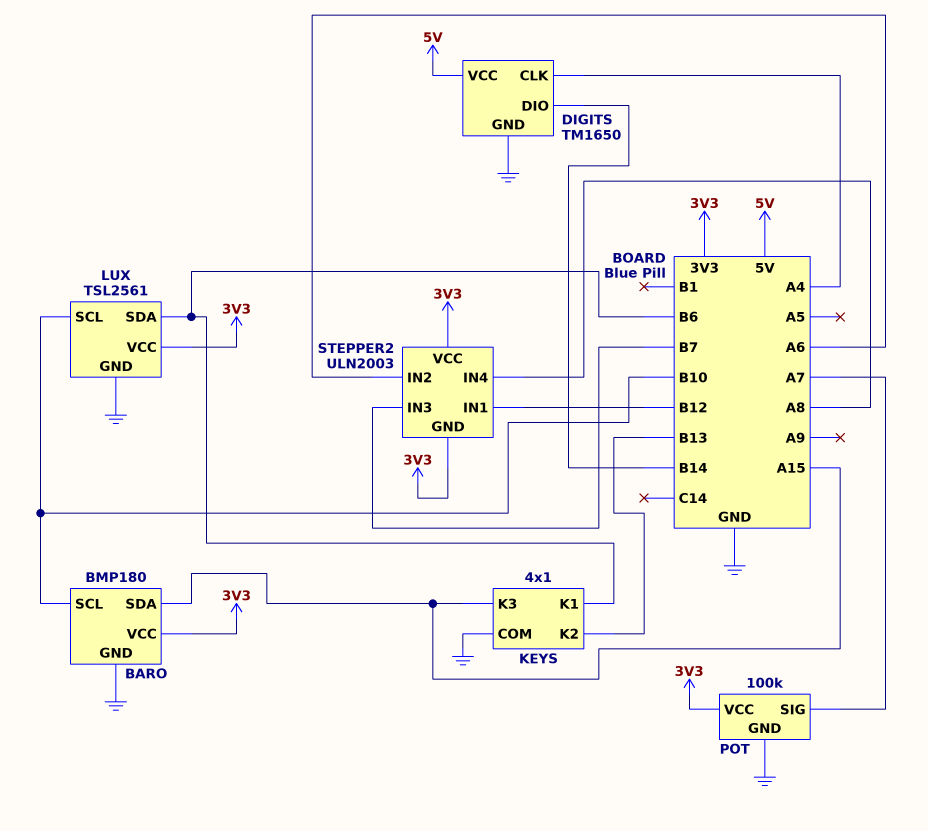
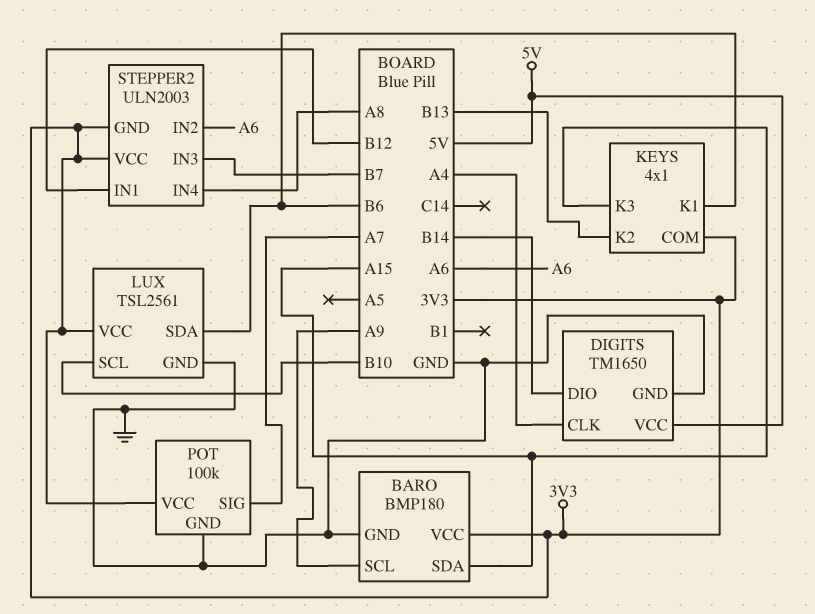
BARO pin SCL: B10 -> A9
KEYS pin COM: GND -> 3V3

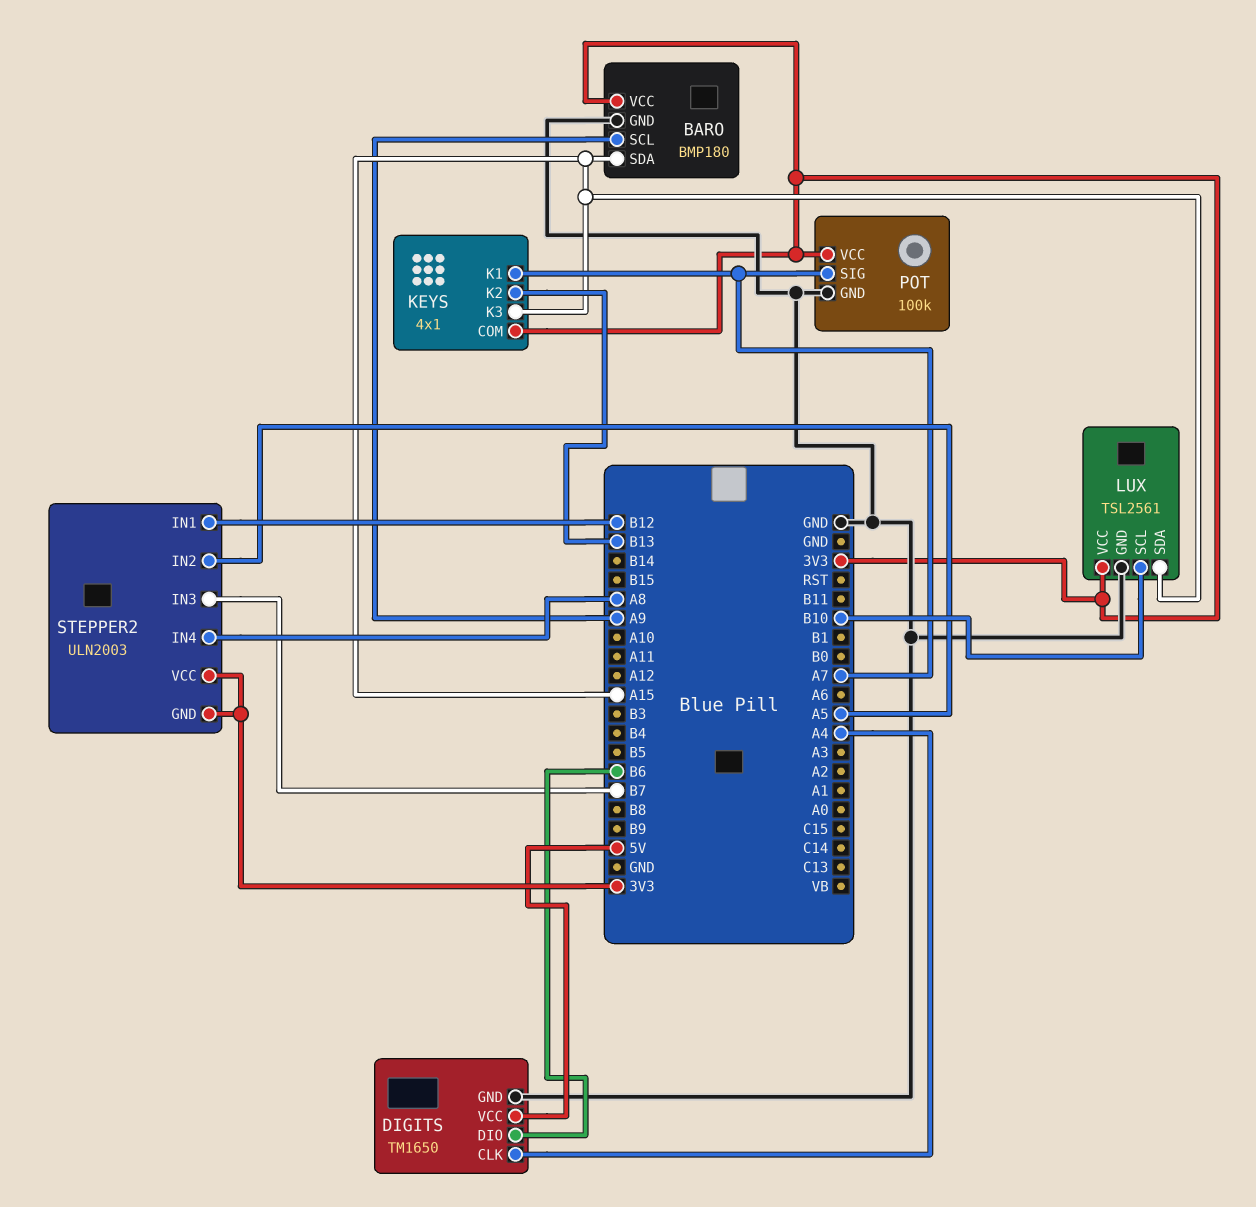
DIGITS pin DIO: B14 -> B6
KEYS pin K1: B6 -> A7
LUX pin SDA: B6 -> A15
STEPPER2 pin IN2: A6 -> A5

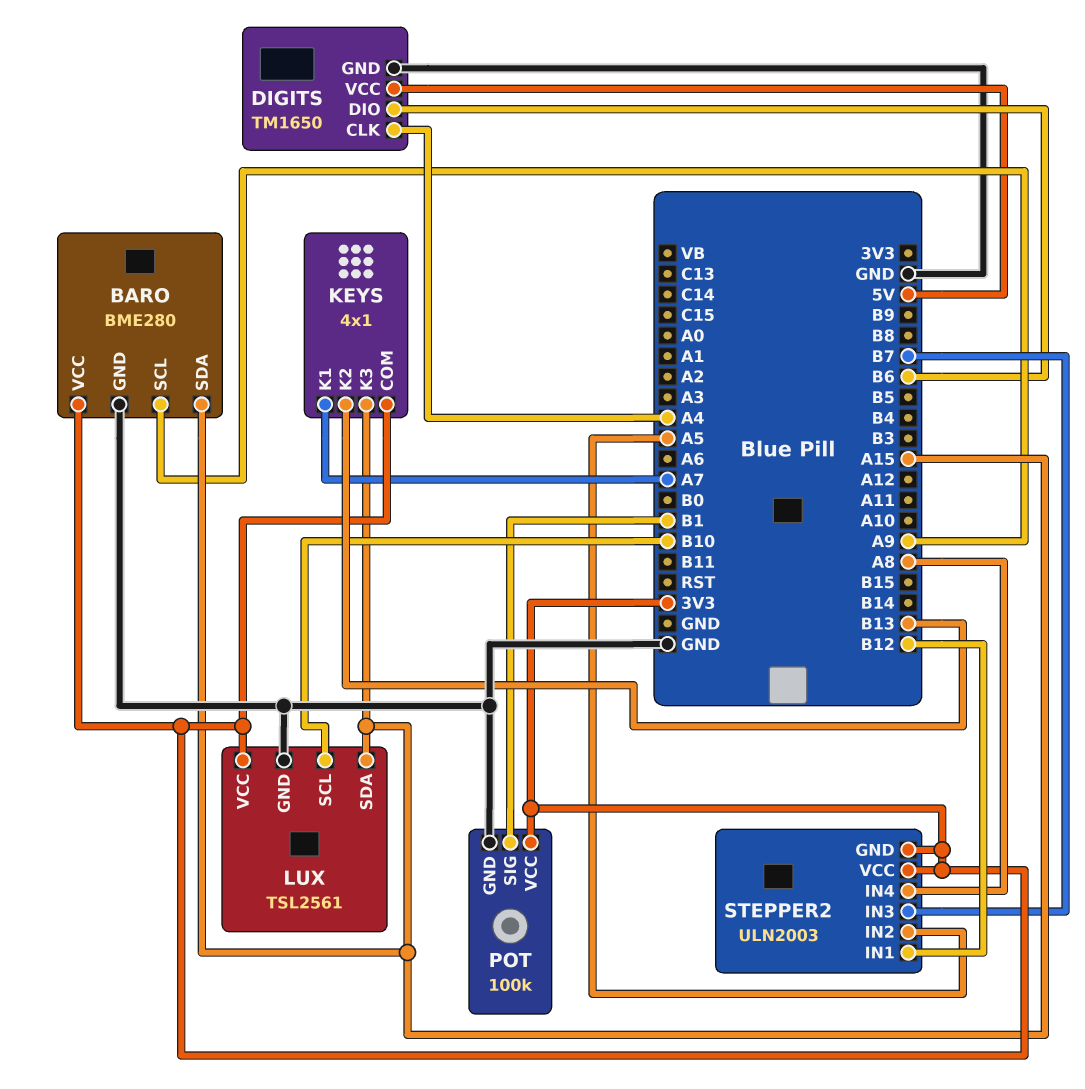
BARO: BMP180 -> BME280
POT pin SIG: A7 -> B1

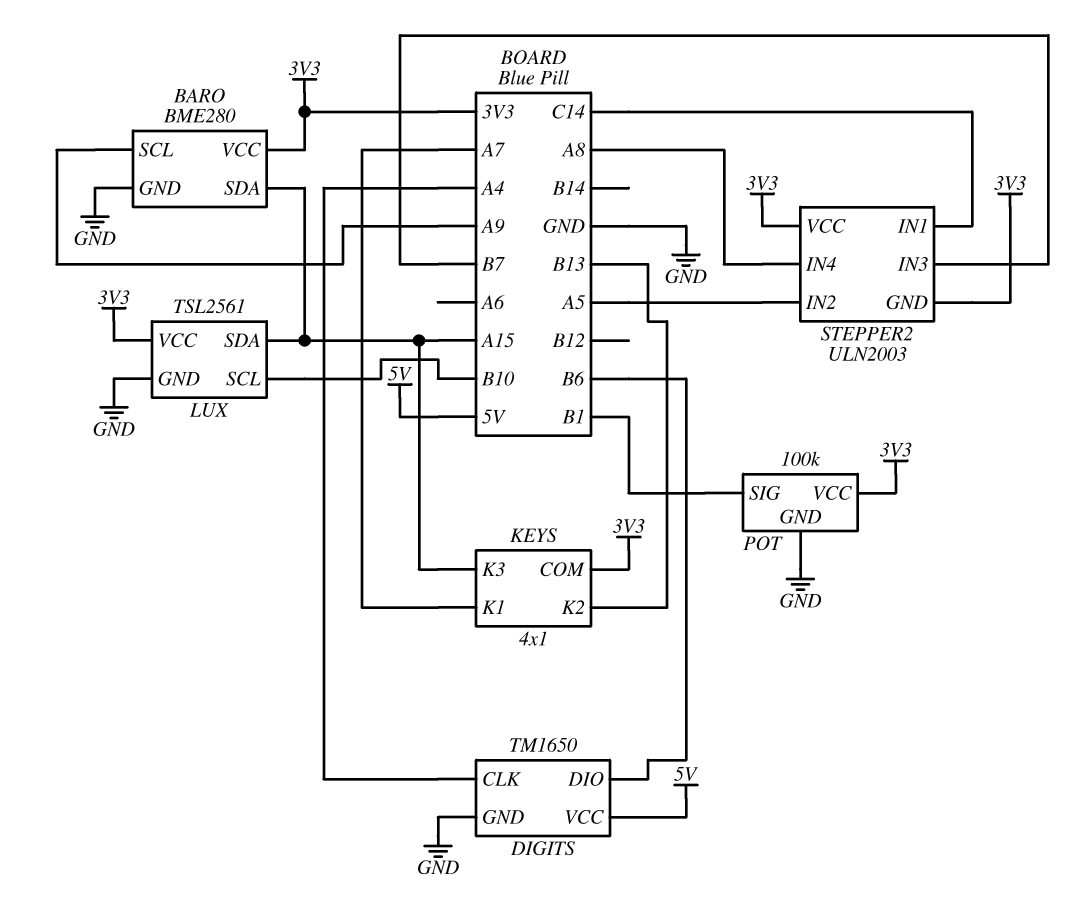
STEPPER2 pin IN1: B12 -> C14

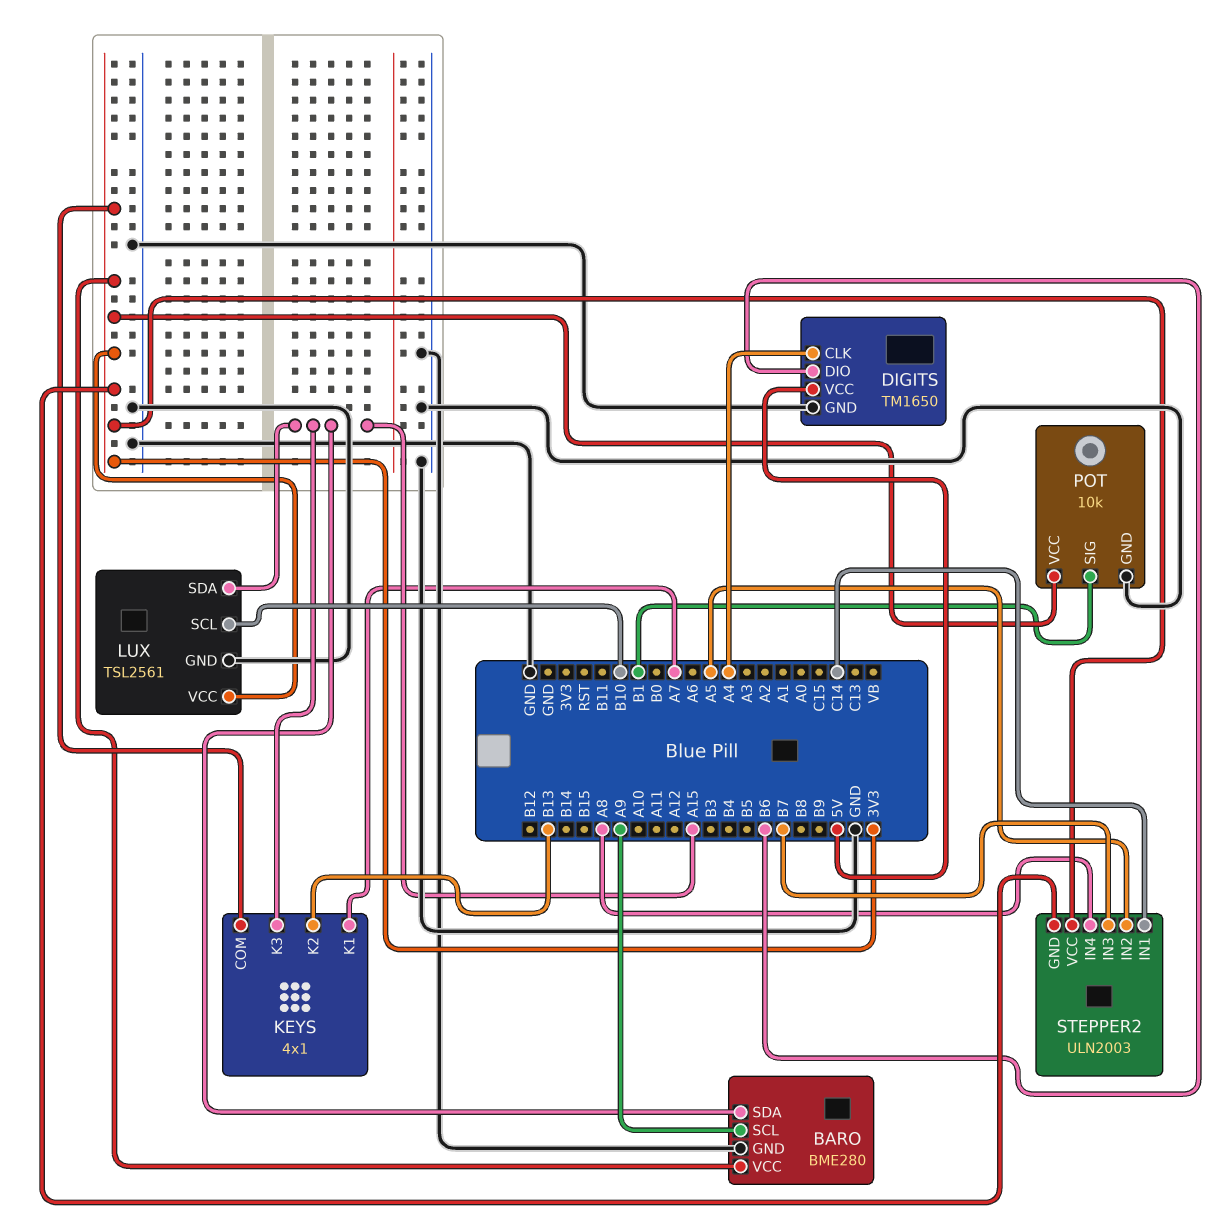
POT: 100k -> 10k

